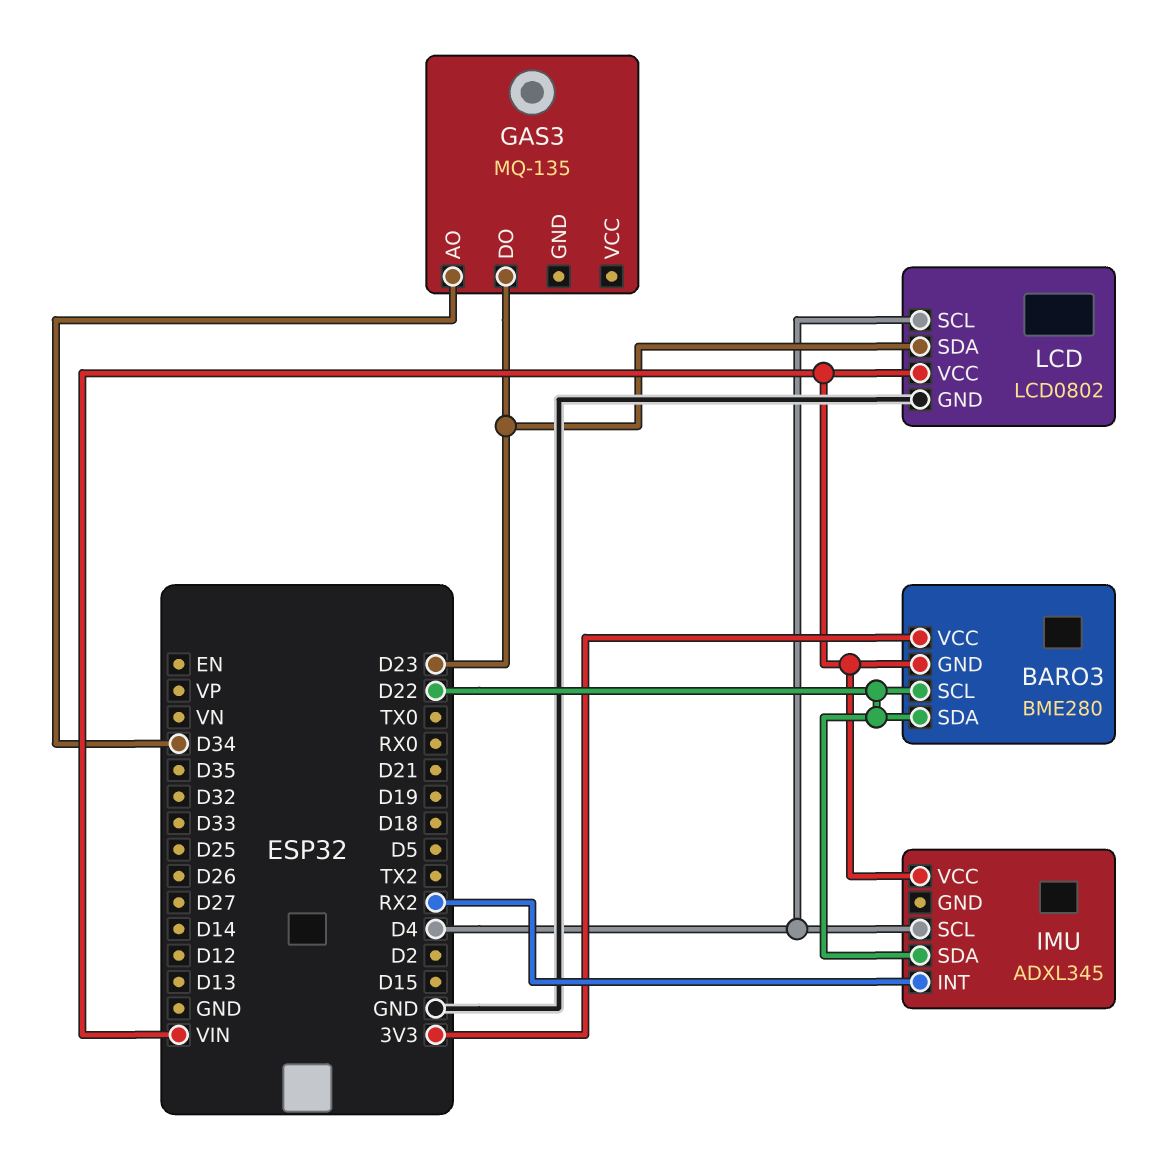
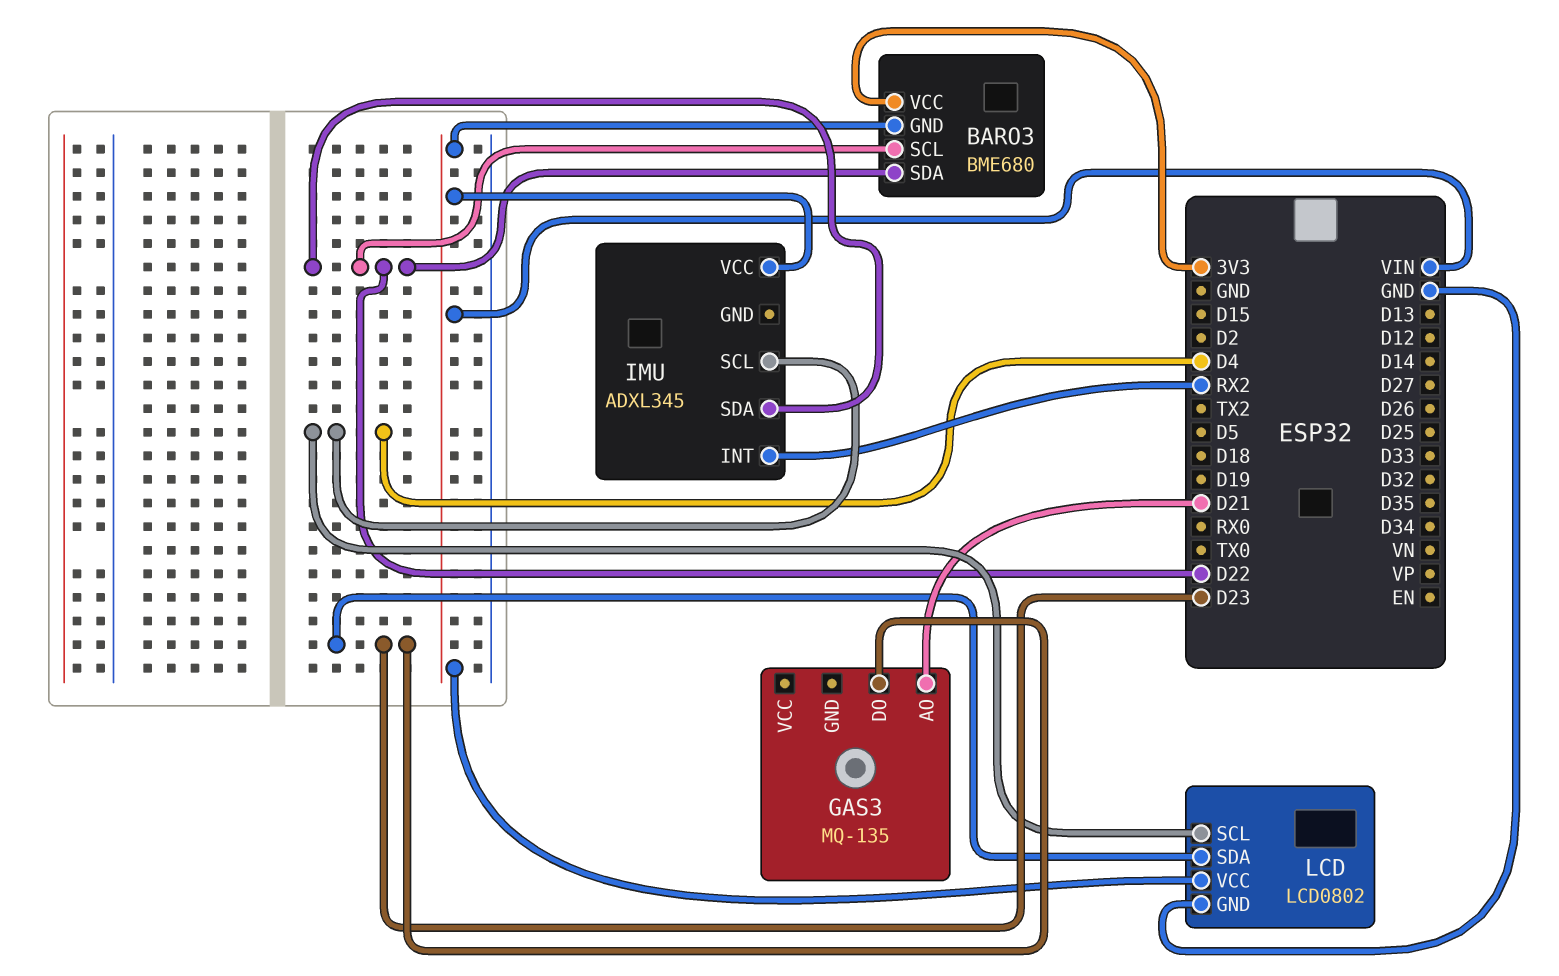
BARO3: BME280 -> BME680
GAS3 pin AO: D34 -> D21

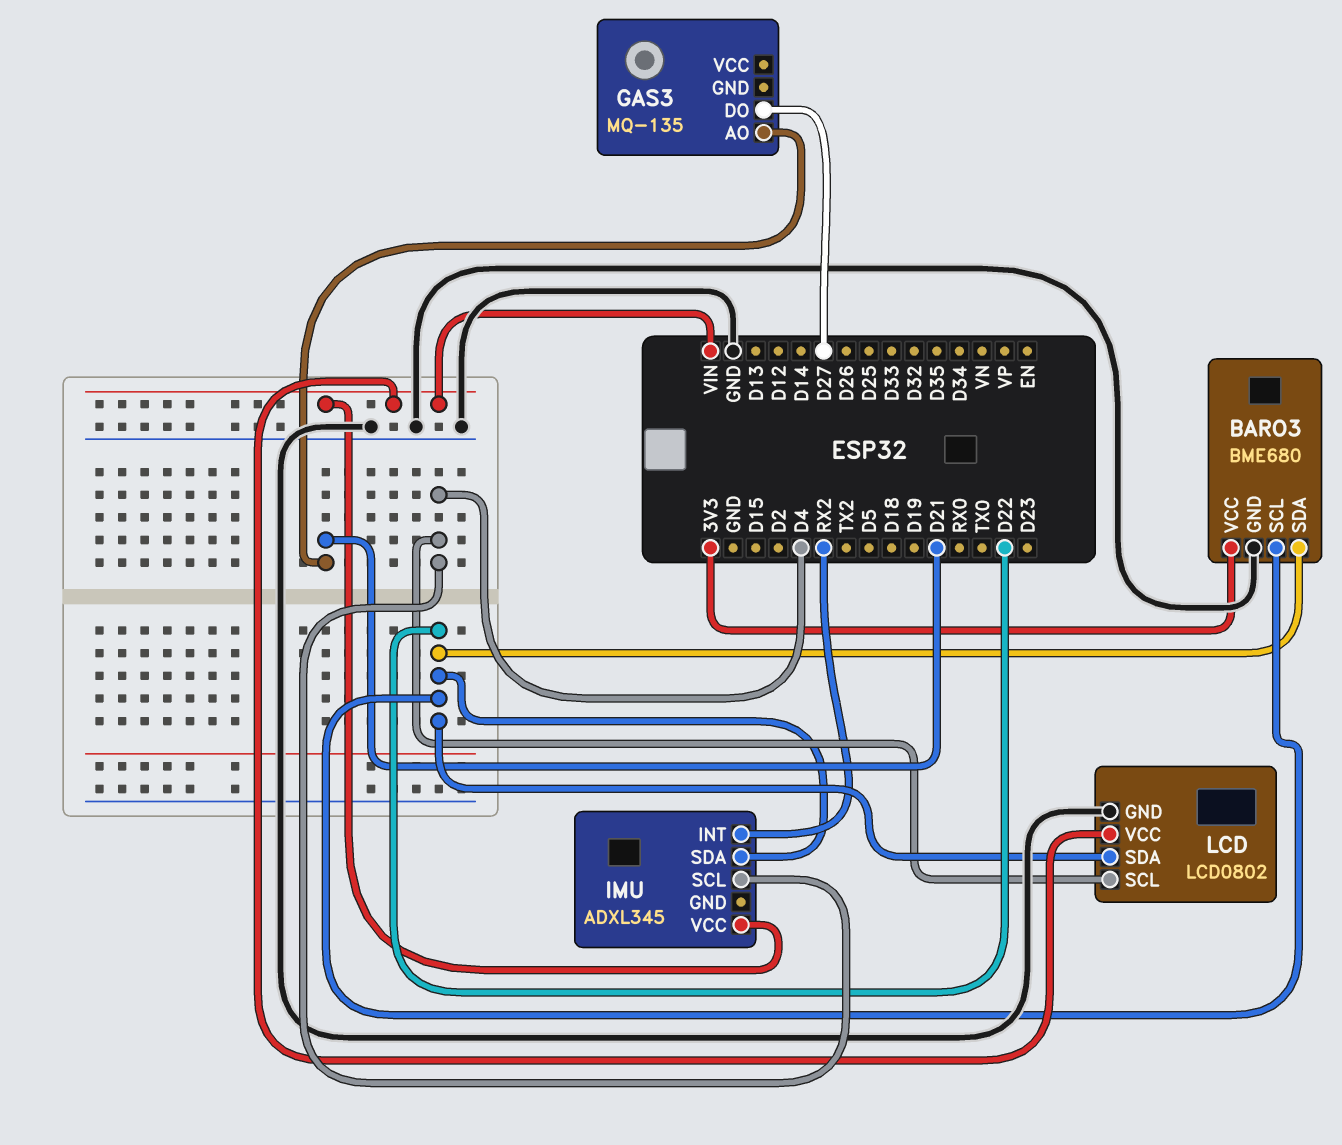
BARO3 pin GND: VIN -> GND
GAS3 pin DO: D23 -> D27
LCD pin SDA: D23 -> D22

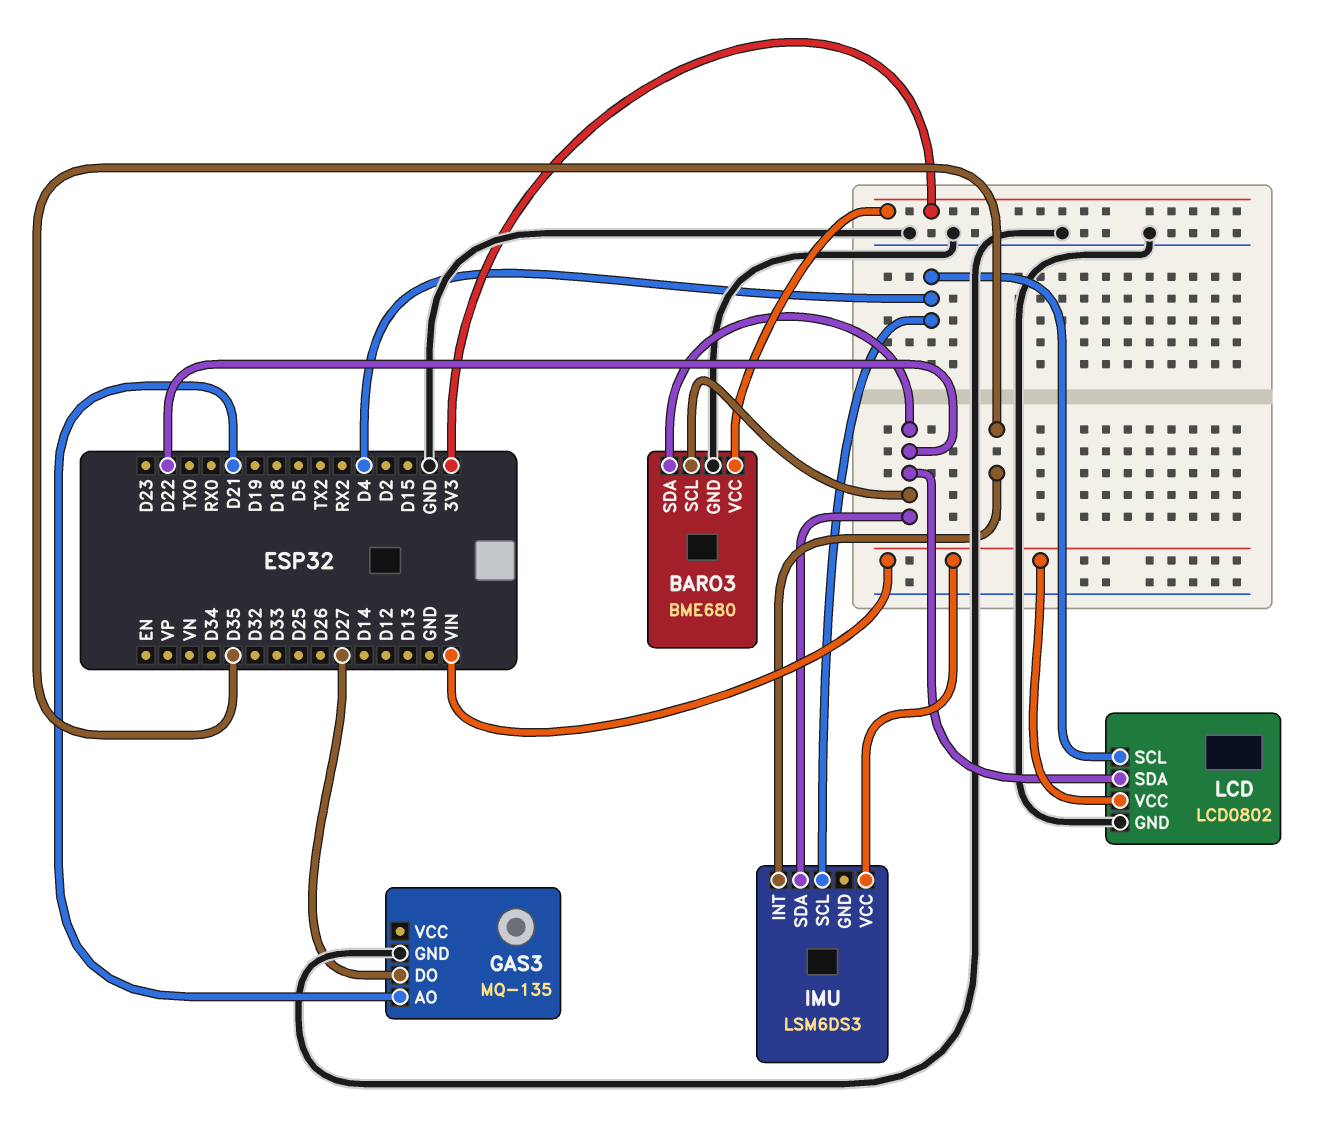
GAS3 pin GND: none -> GND
IMU: ADXL345 -> LSM6DS3
IMU pin INT: RX2 -> D35

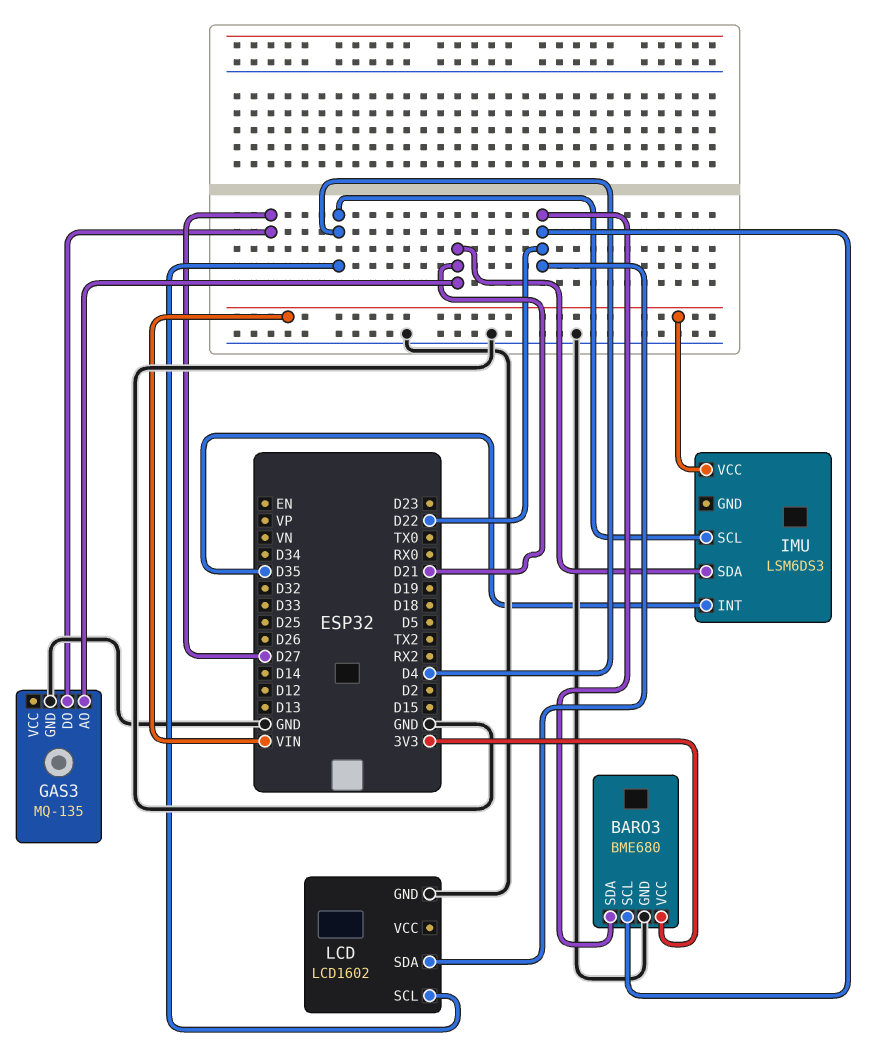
IMU pin SDA: D22 -> D21
LCD: LCD0802 -> LCD1602
LCD pin VCC: VIN -> none

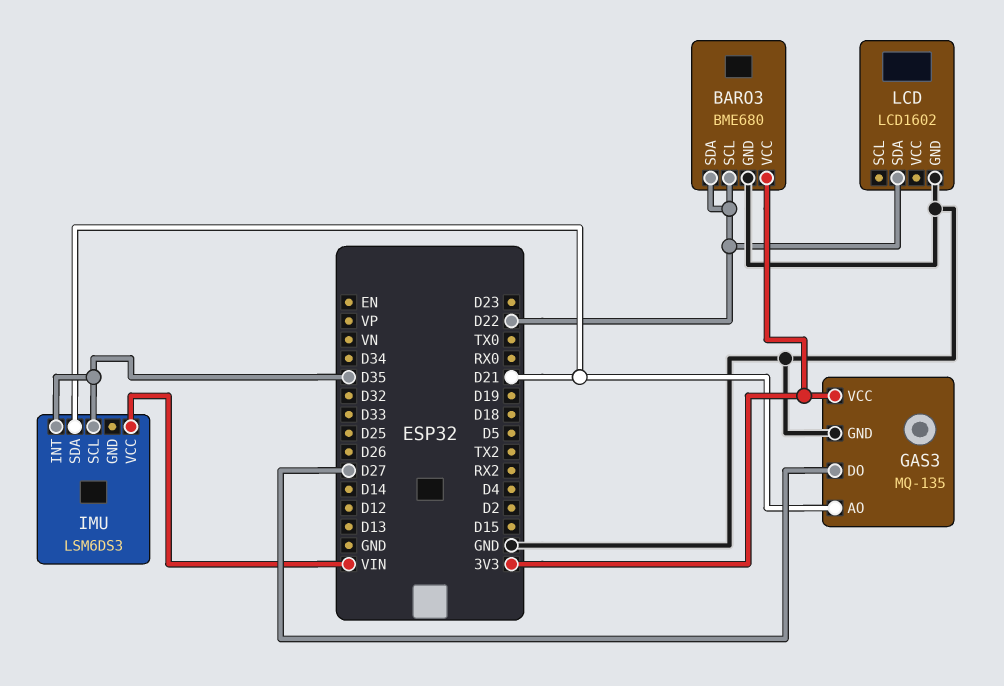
GAS3 pin VCC: none -> 3V3
IMU pin SCL: D4 -> D35
LCD pin SCL: D4 -> none

